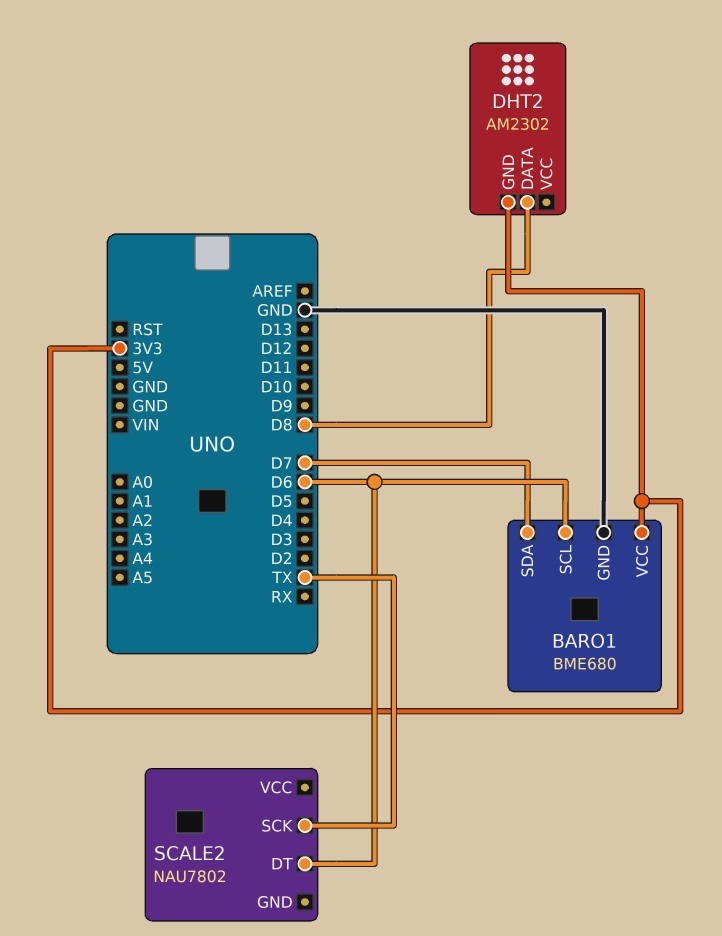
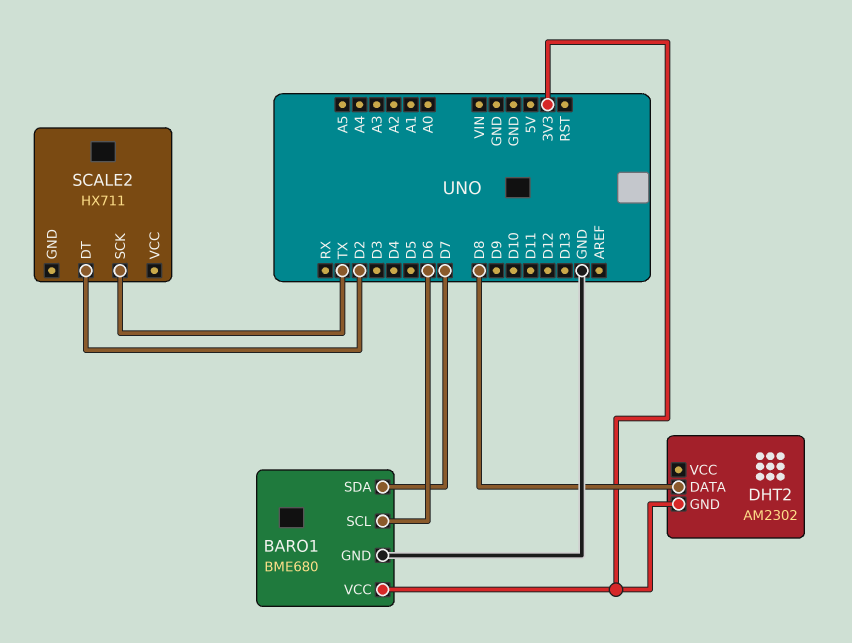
SCALE2: NAU7802 -> HX711
SCALE2 pin DT: D6 -> D2

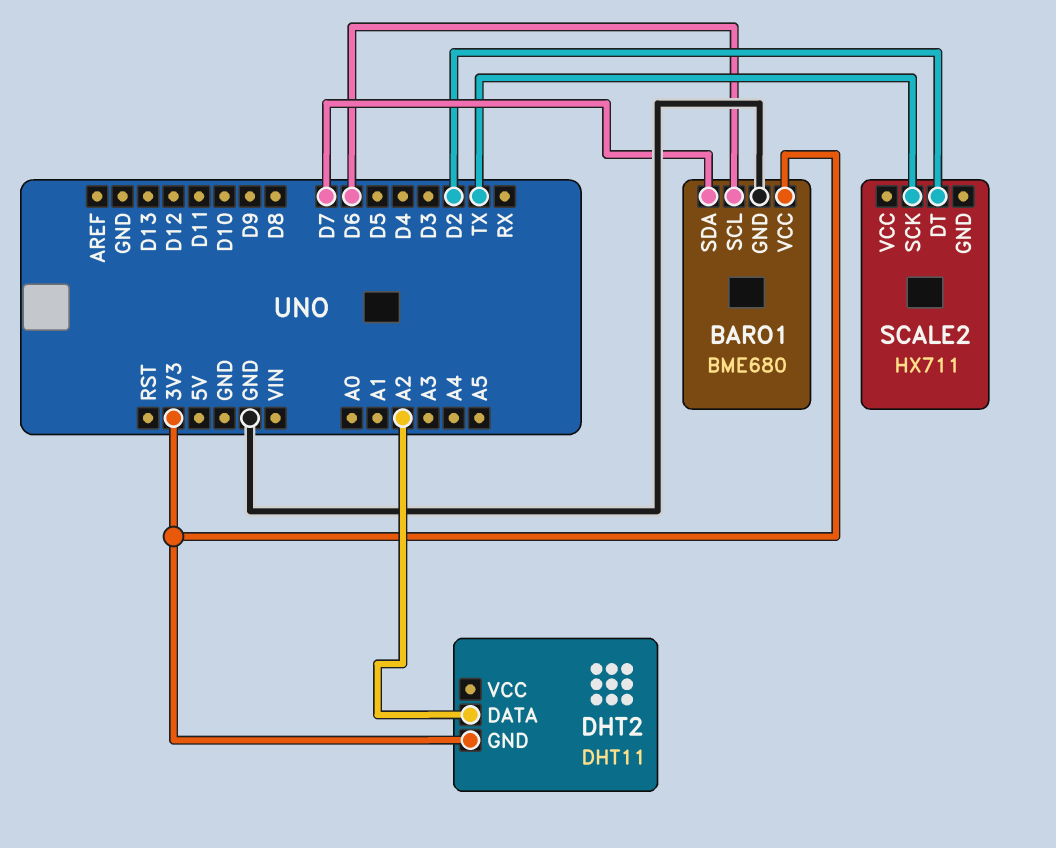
DHT2: AM2302 -> DHT11
DHT2 pin DATA: D8 -> A2

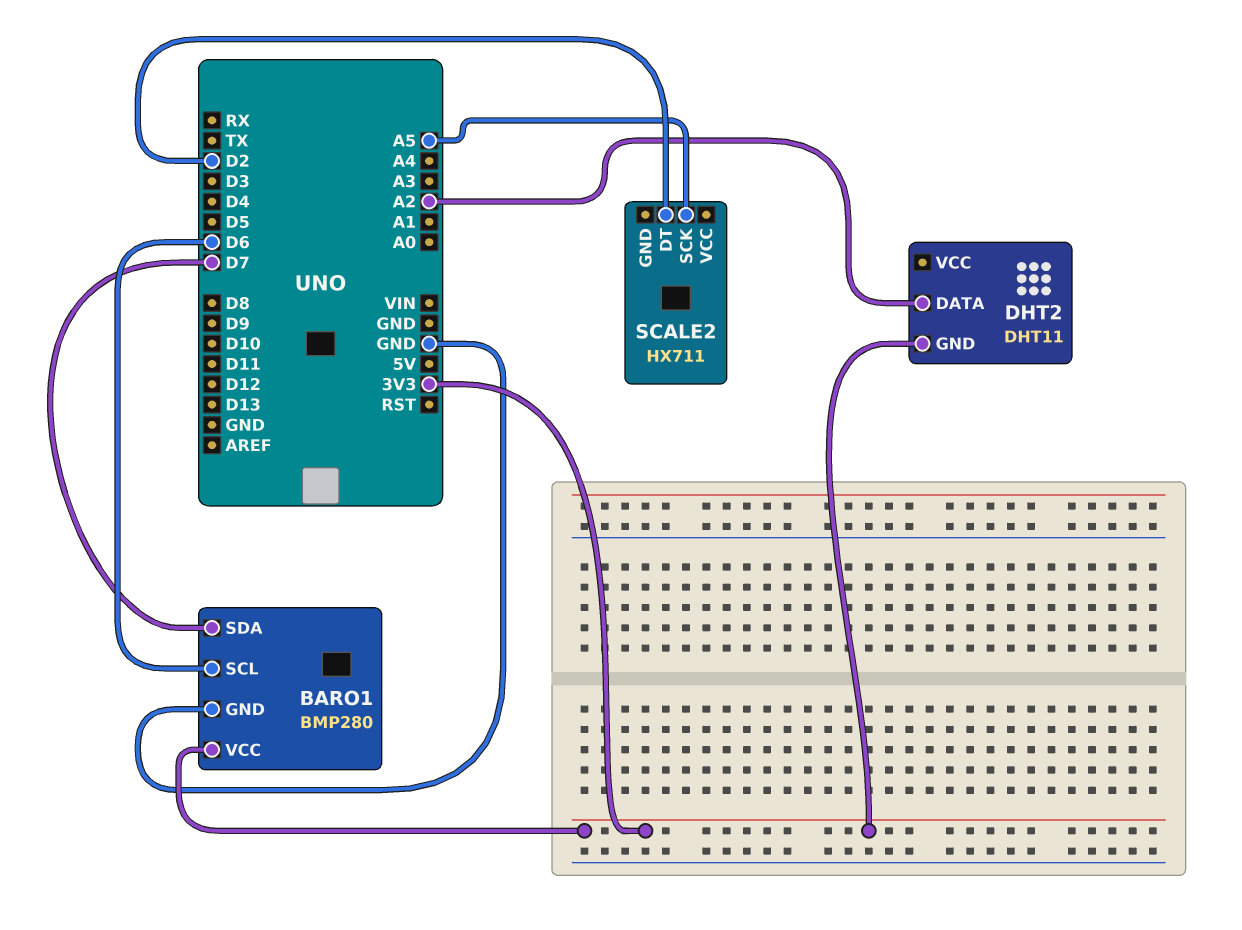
BARO1: BME680 -> BMP280
SCALE2 pin SCK: TX -> A5

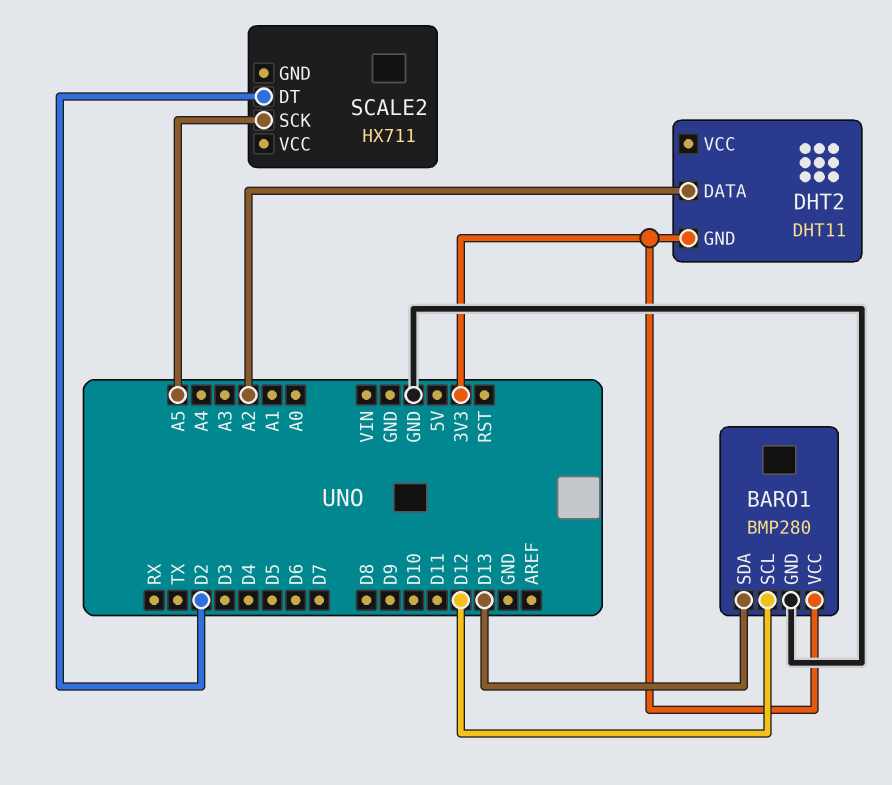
BARO1 pin SCL: D6 -> D12
BARO1 pin SDA: D7 -> D13

